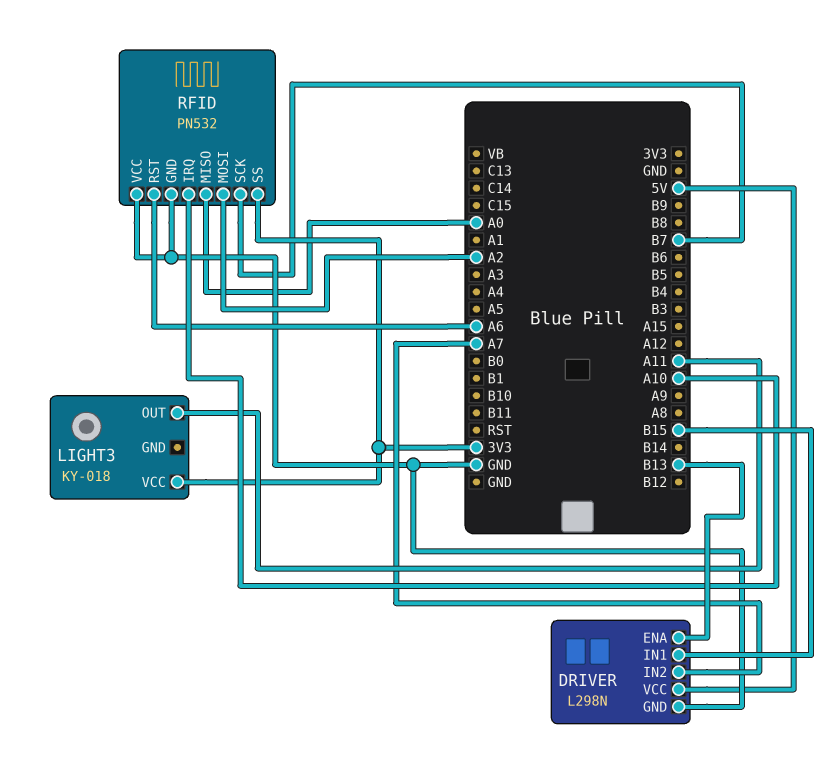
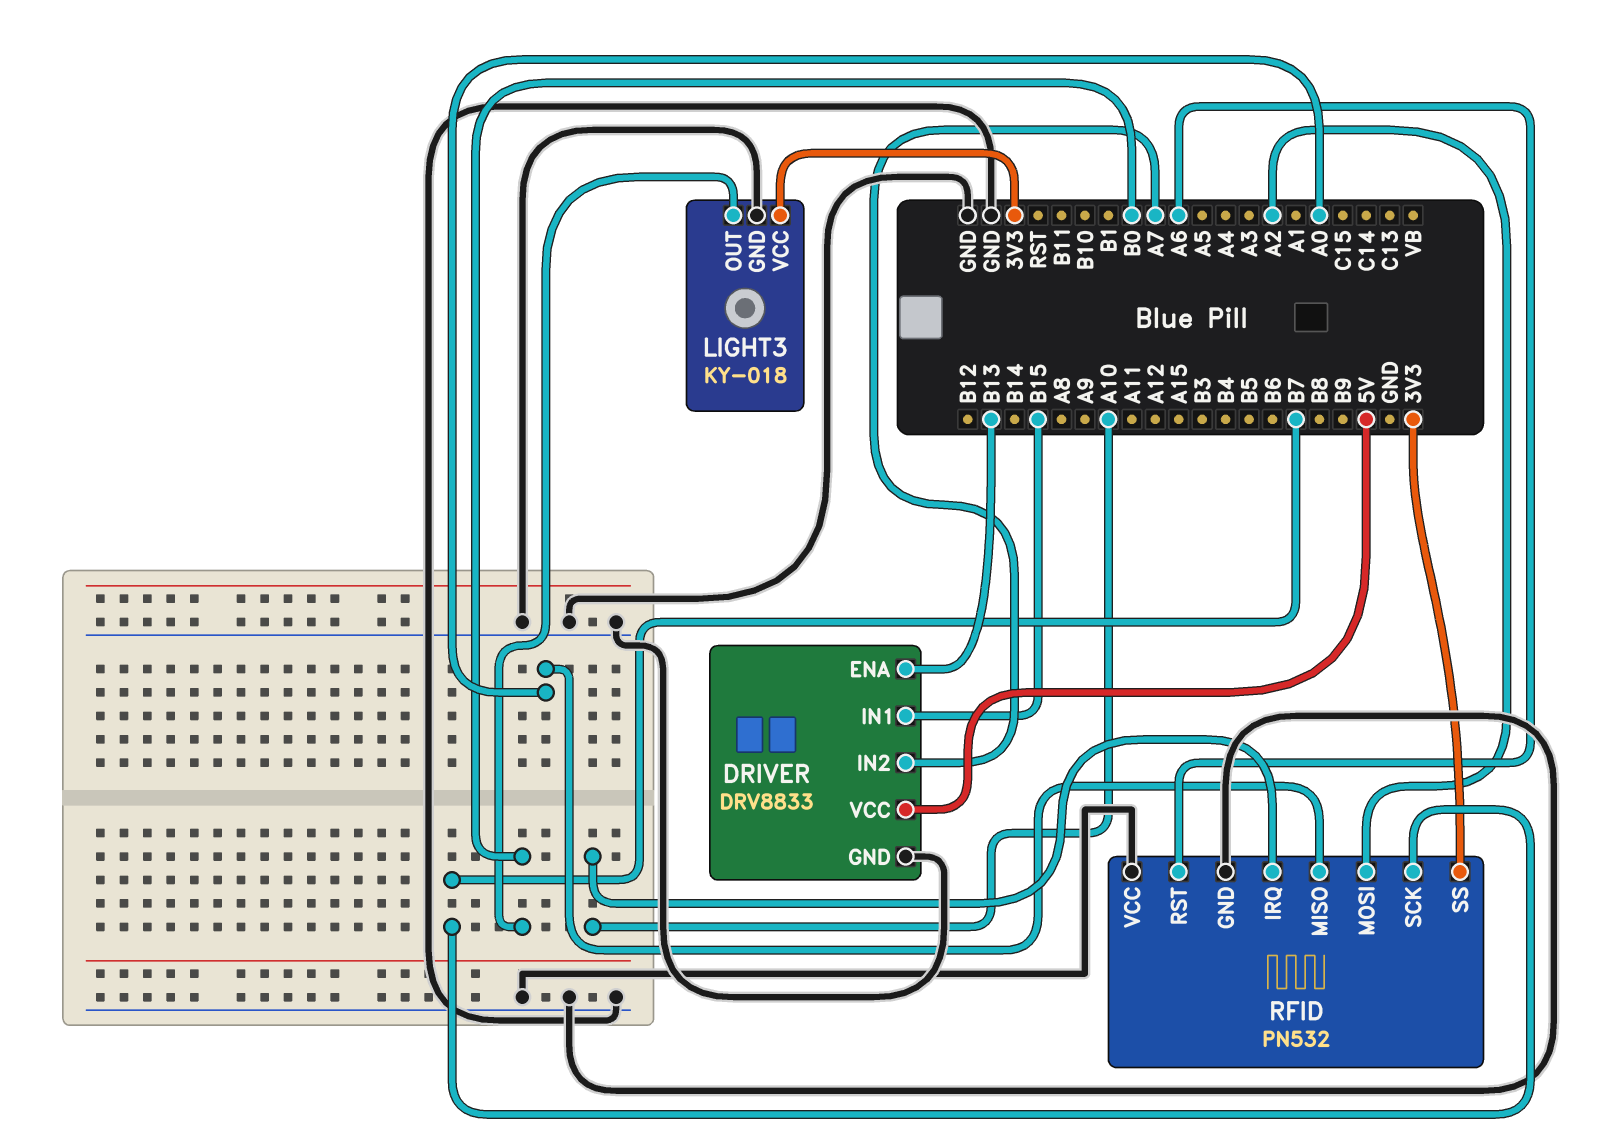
DRIVER: L298N -> DRV8833
LIGHT3 pin GND: none -> GND
LIGHT3 pin OUT: A11 -> B0

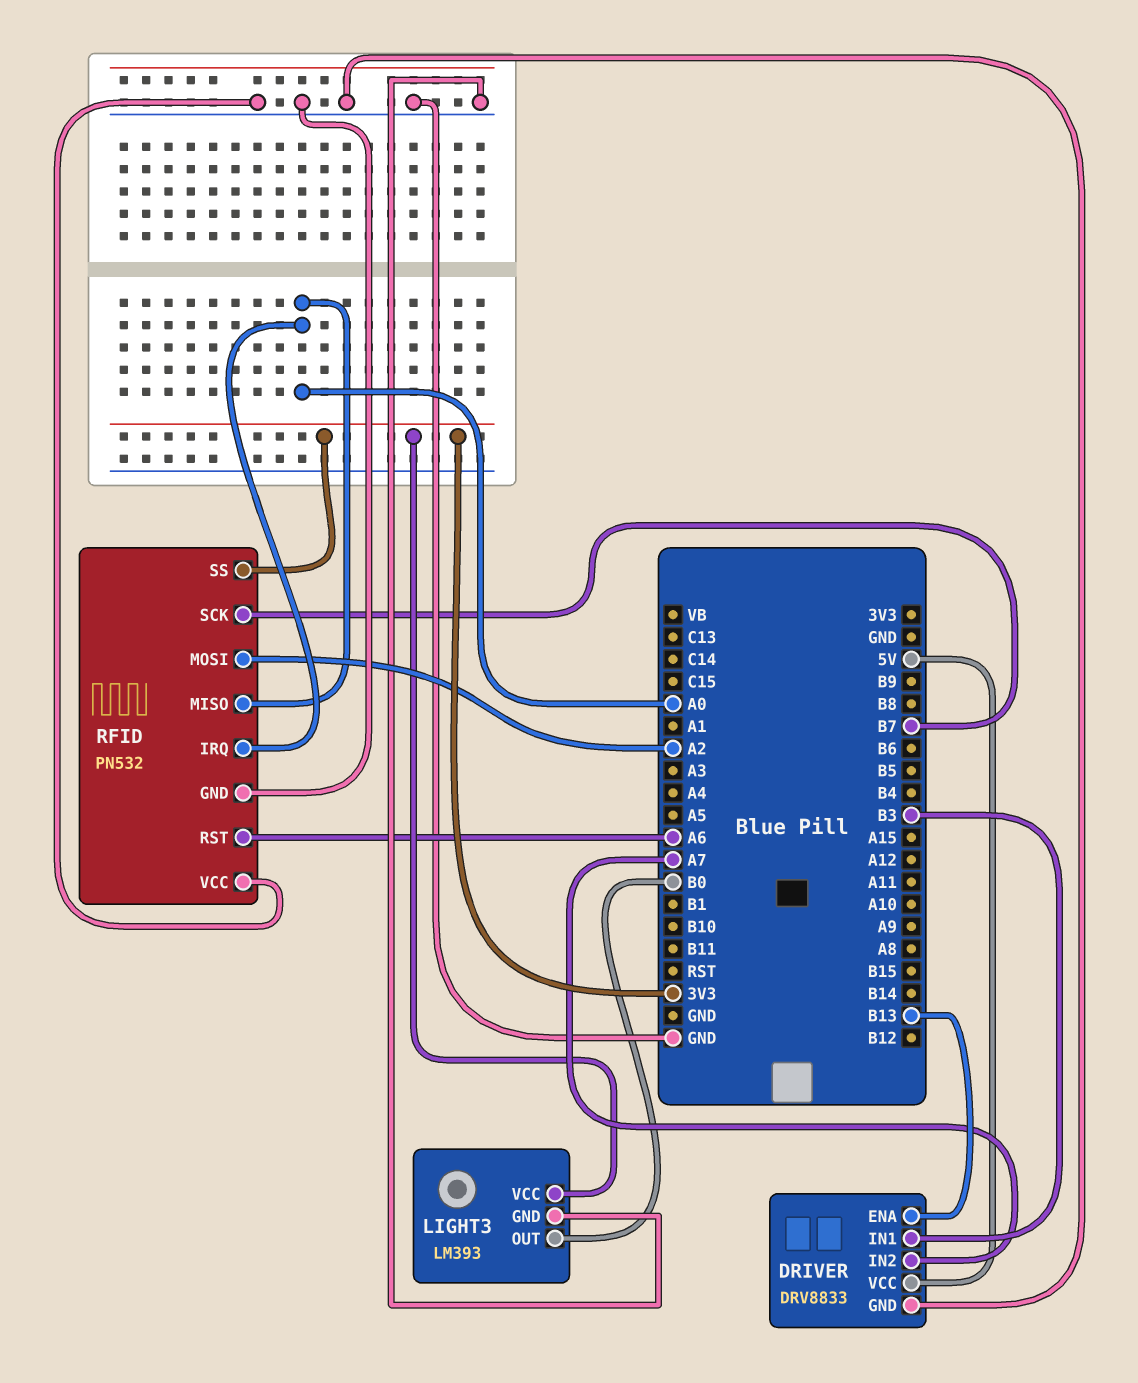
DRIVER pin IN1: B15 -> B3
LIGHT3: KY-018 -> LM393
RFID pin IRQ: A10 -> A0

